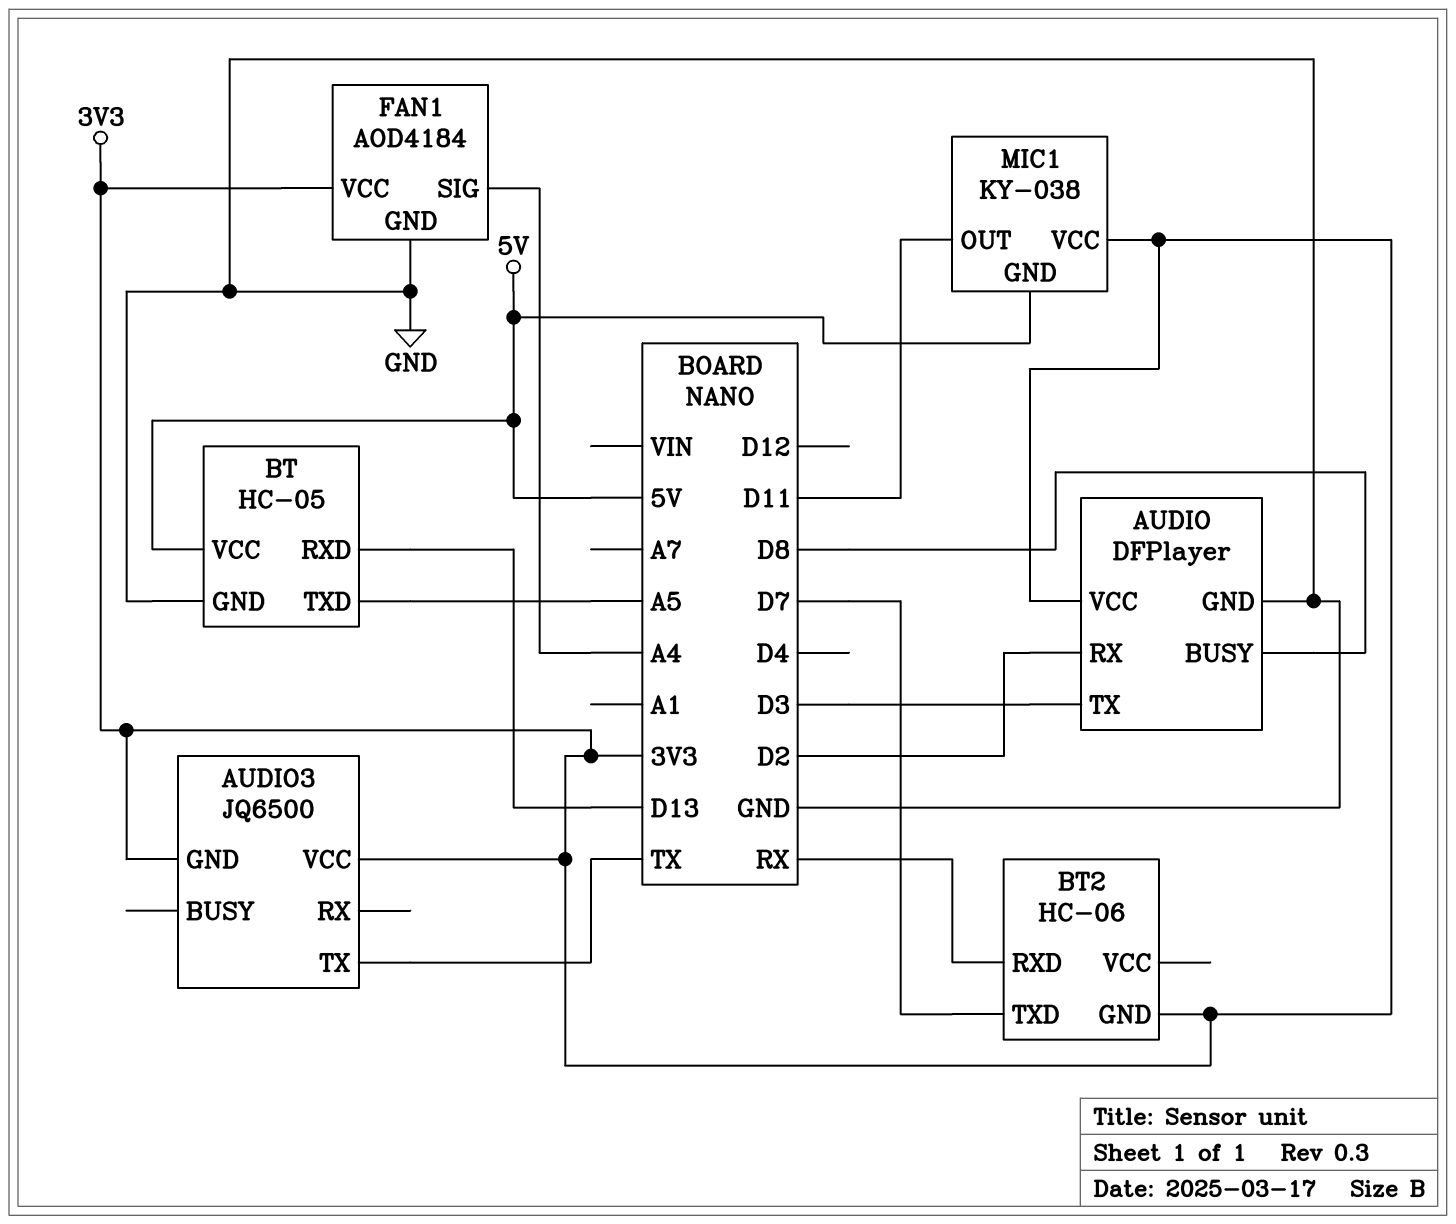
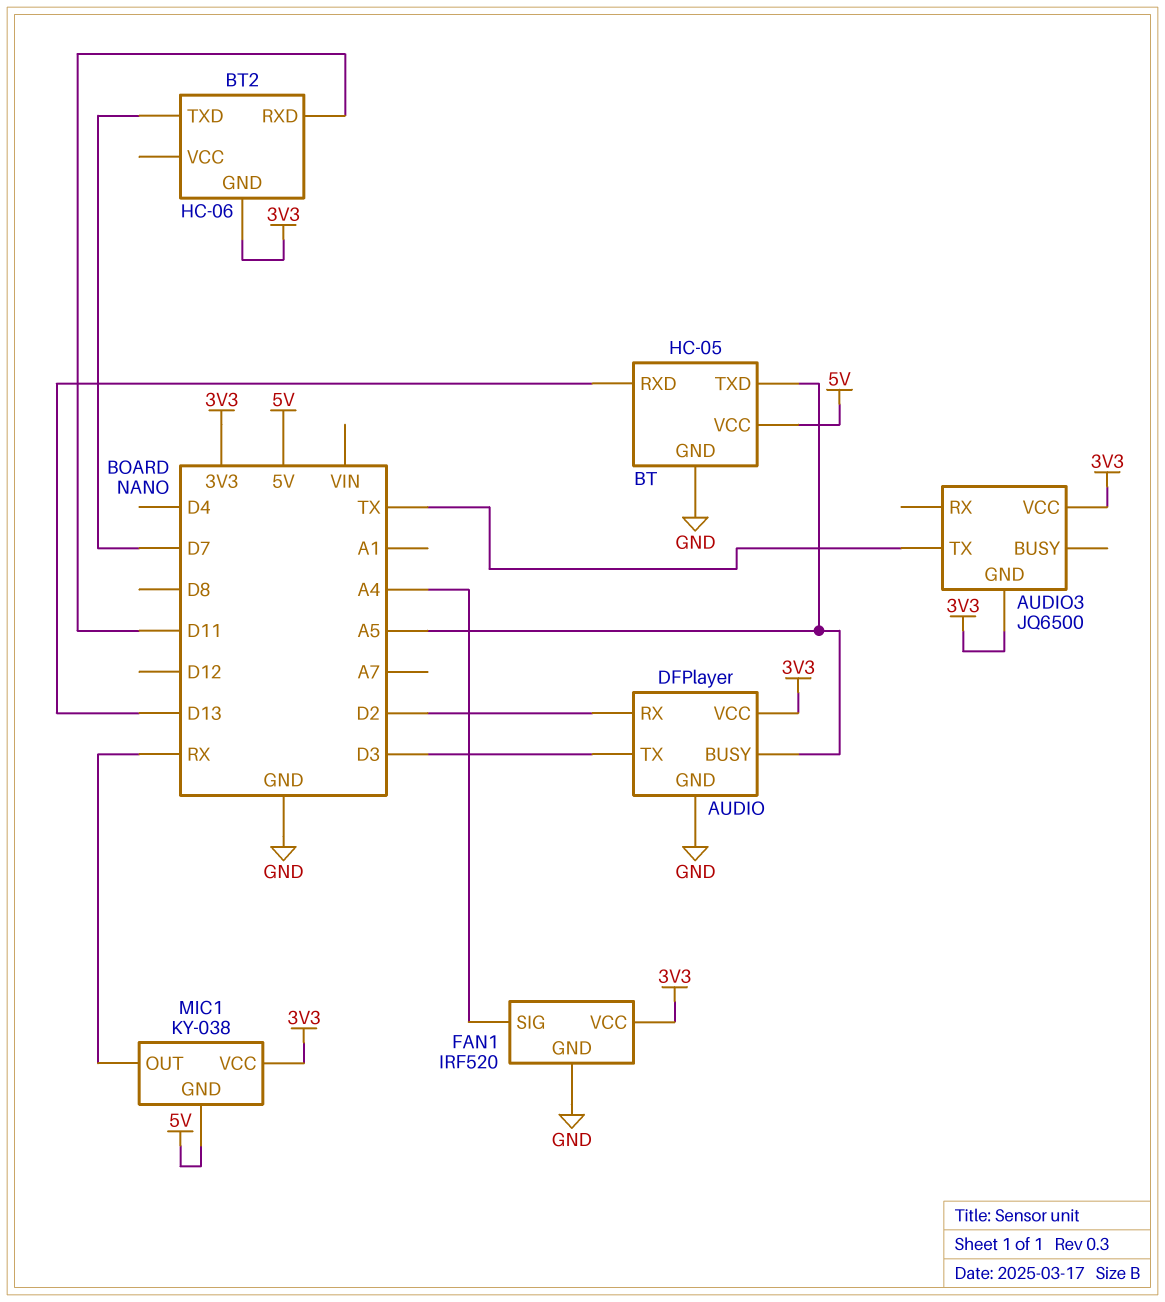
AUDIO pin BUSY: D8 -> A5
BT2 pin RXD: RX -> D11
FAN1: AOD4184 -> IRF520
MIC1 pin OUT: D11 -> RX

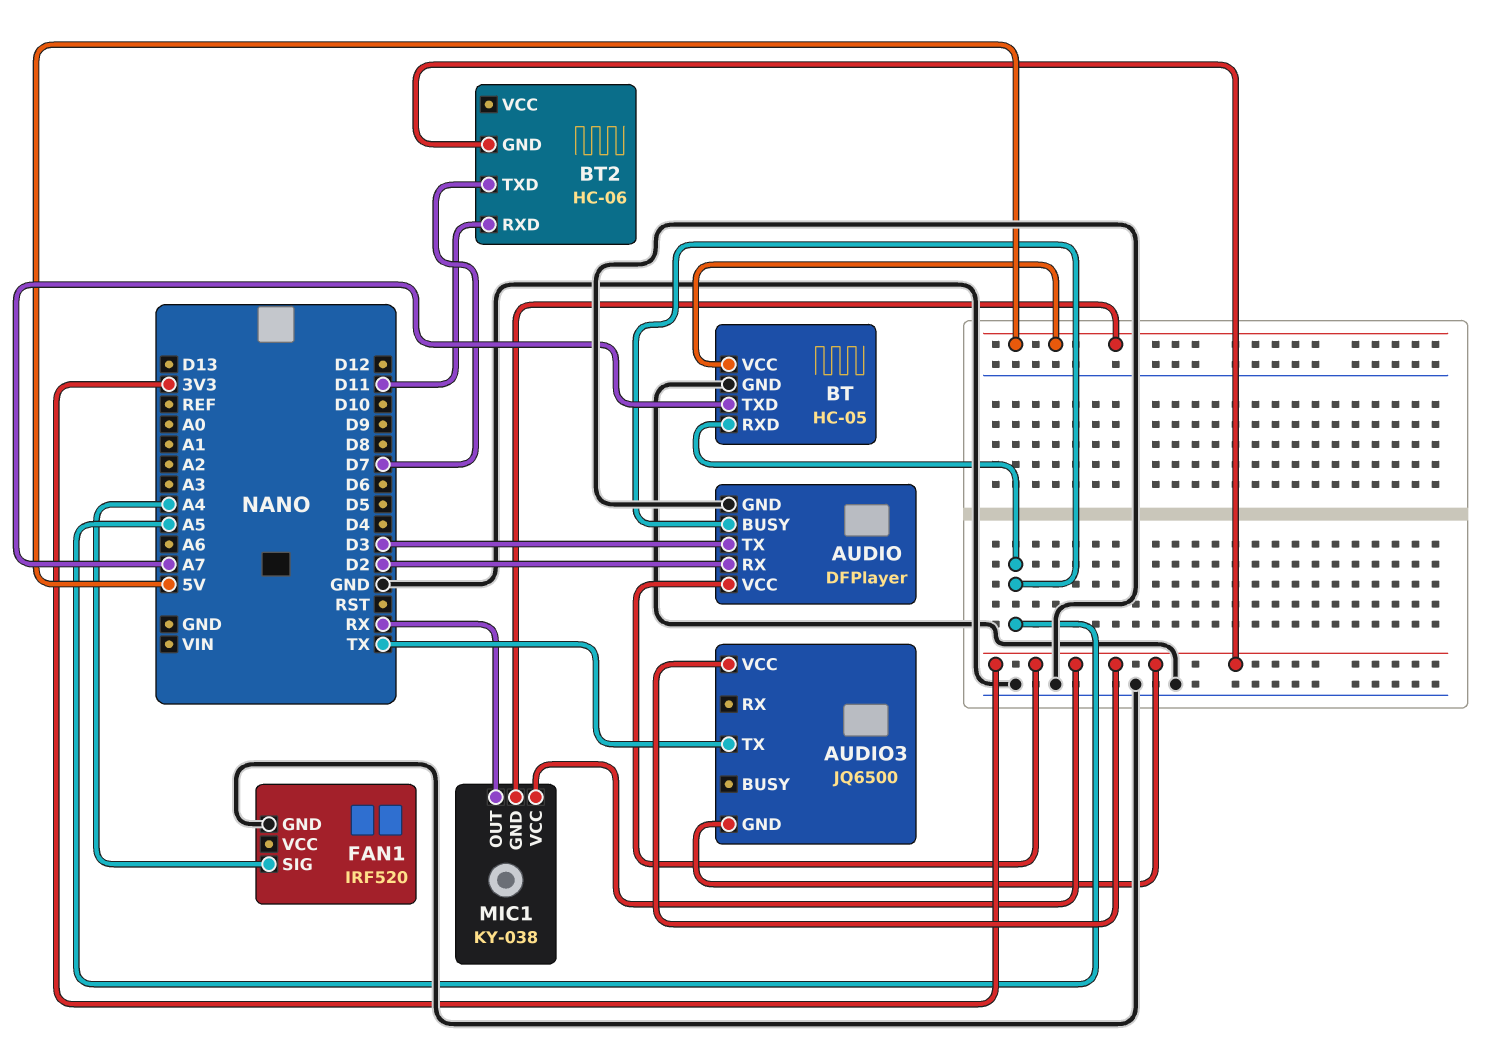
BT pin RXD: D13 -> A5
BT pin TXD: A5 -> A7
FAN1 pin VCC: 3V3 -> none

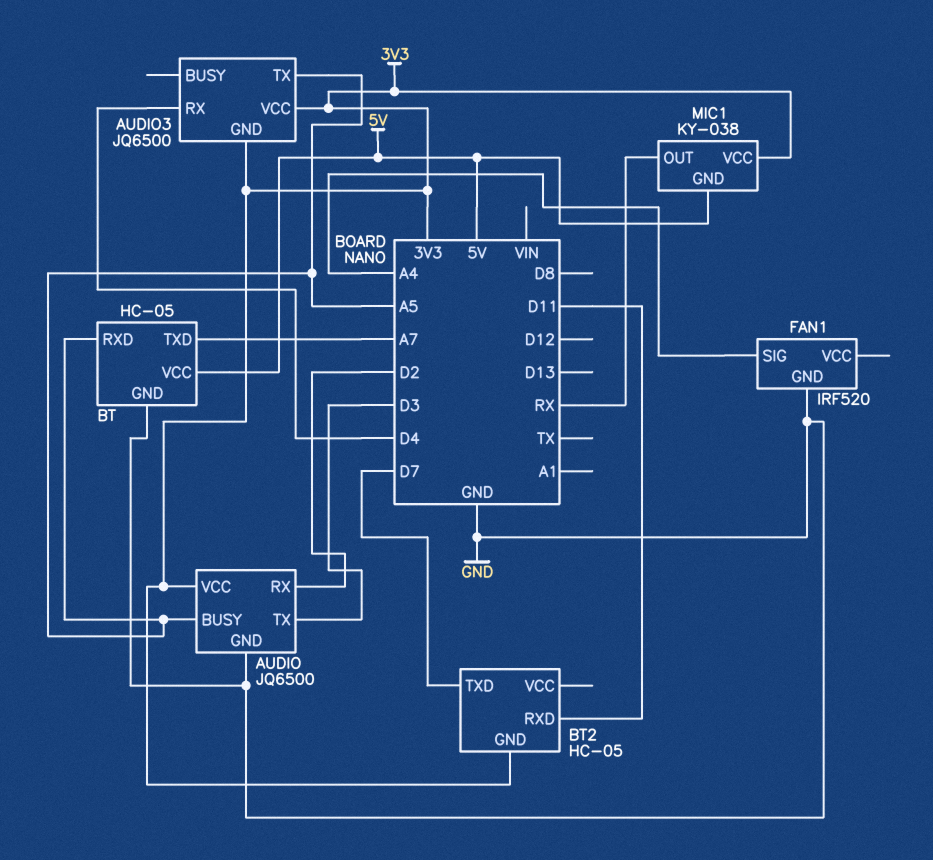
AUDIO: DFPlayer -> JQ6500
AUDIO3 pin RX: none -> D4
AUDIO3 pin TX: TX -> A5
BT2: HC-06 -> HC-05

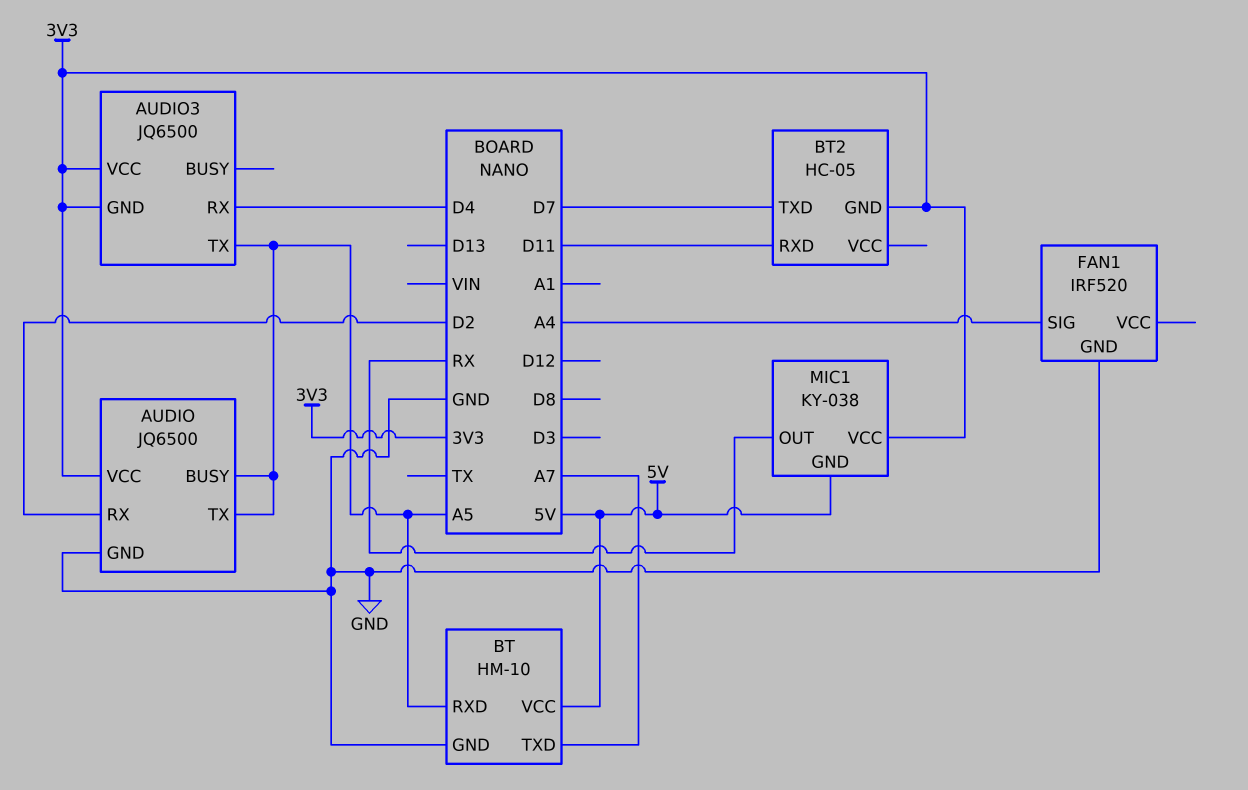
AUDIO pin TX: D3 -> A5
BT: HC-05 -> HM-10

